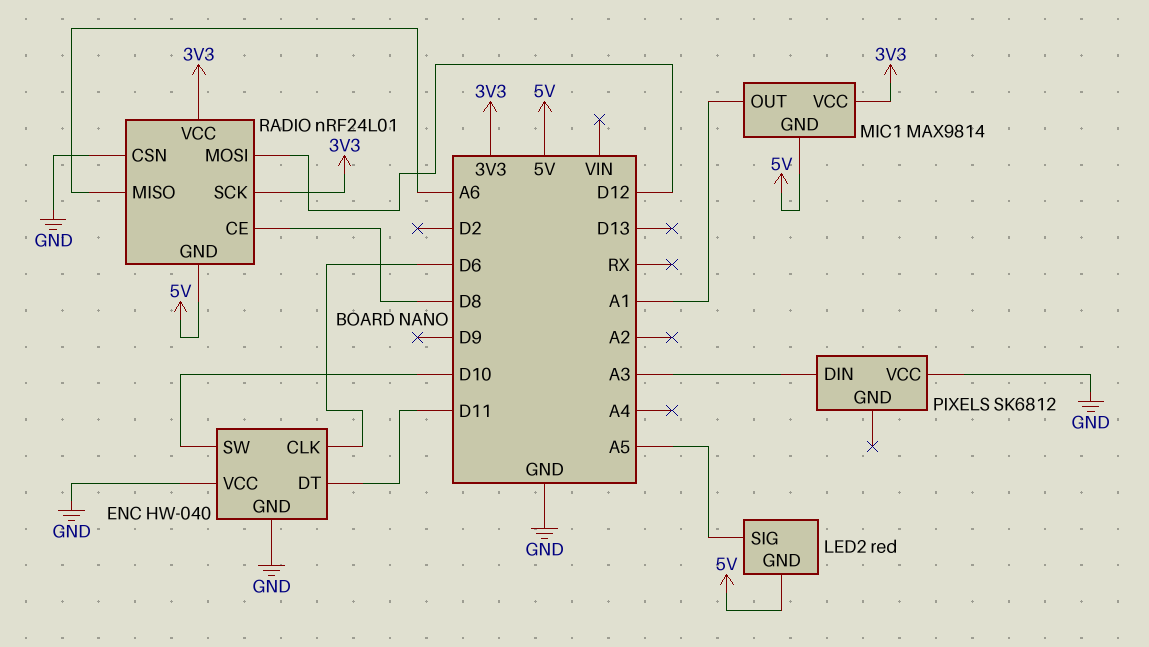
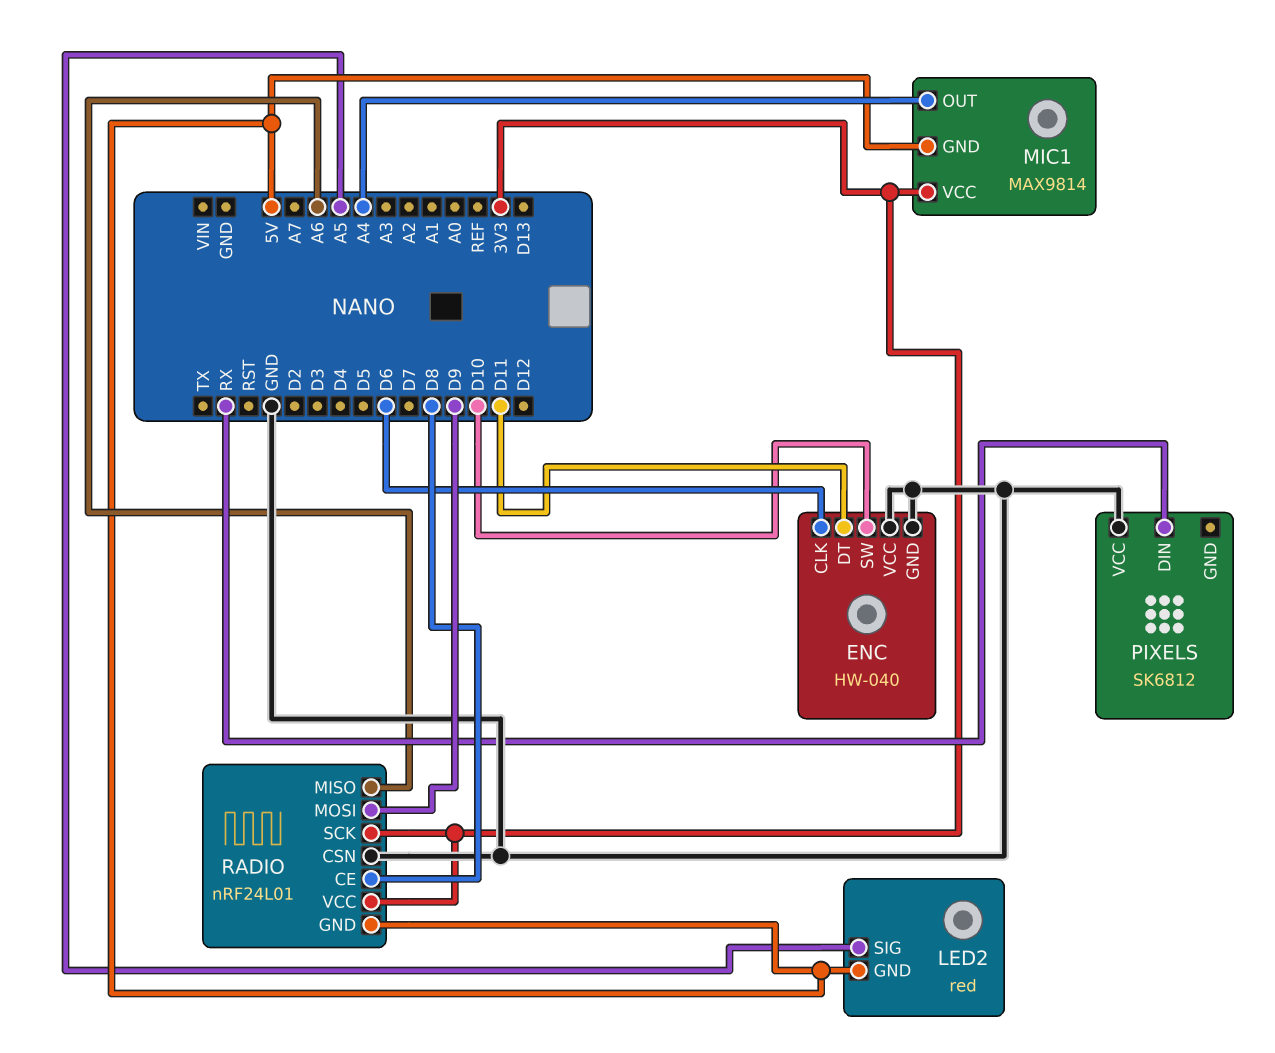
MIC1 pin OUT: A1 -> A4
PIXELS pin DIN: A3 -> RX
RADIO pin MOSI: D12 -> D9

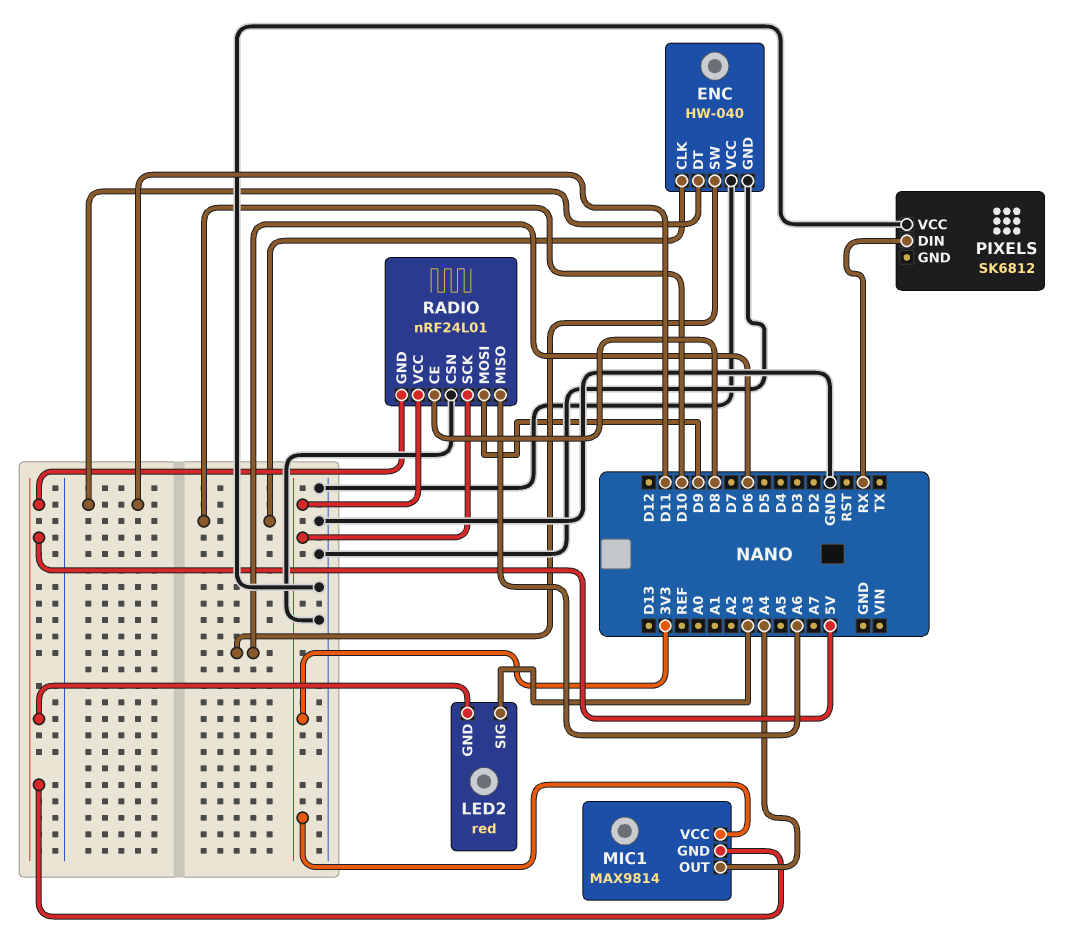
ENC pin CLK: D6 -> D10
ENC pin SW: D10 -> D6
LED2 pin SIG: A5 -> A3

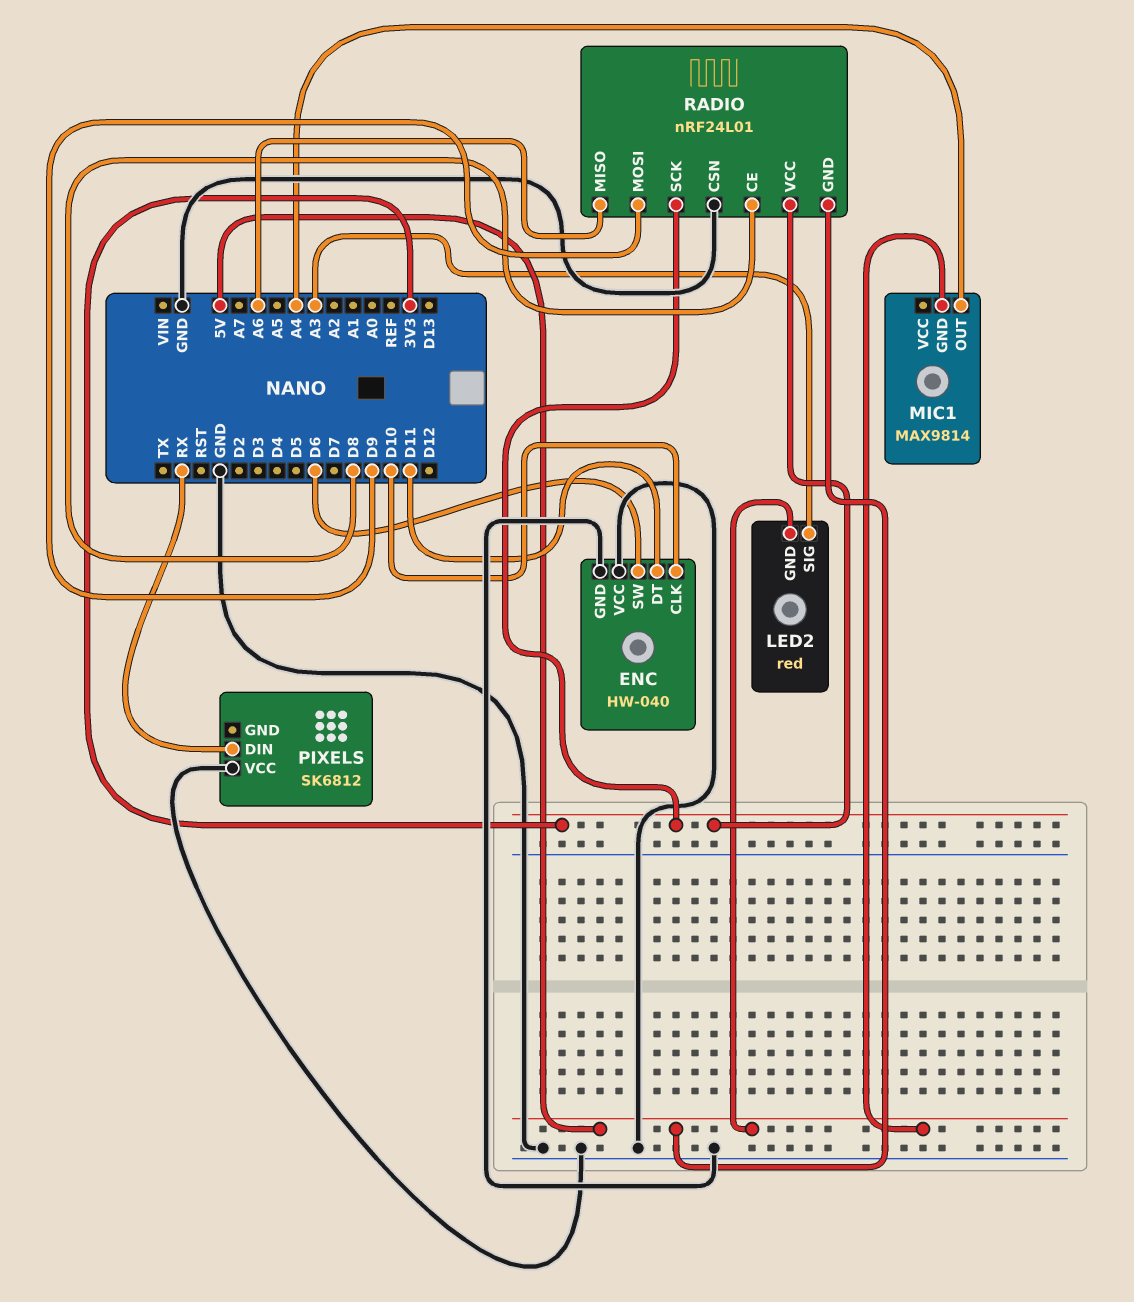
MIC1 pin VCC: 3V3 -> none

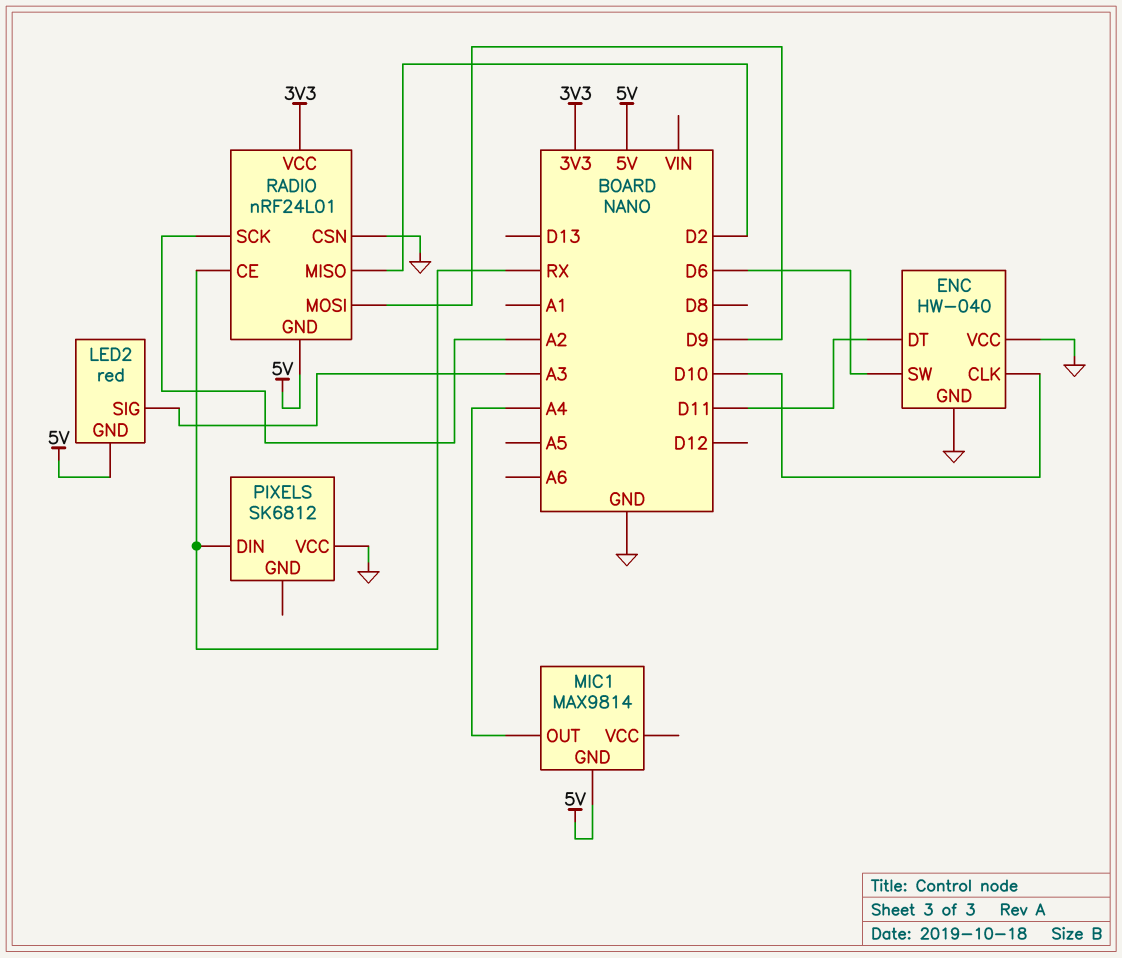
RADIO pin CE: D8 -> RX
RADIO pin MISO: A6 -> D2
RADIO pin SCK: 3V3 -> A2

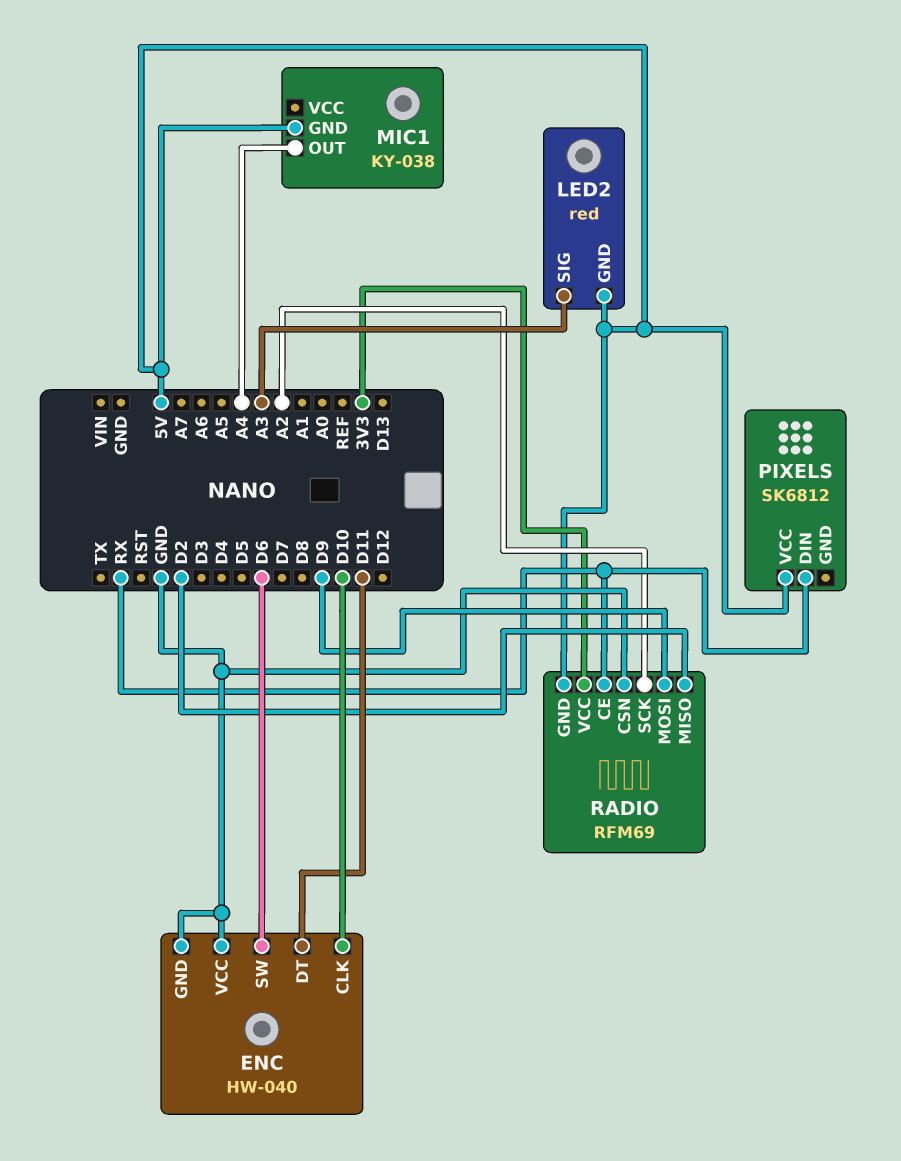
MIC1: MAX9814 -> KY-038
PIXELS pin VCC: GND -> 5V
RADIO: nRF24L01 -> RFM69

